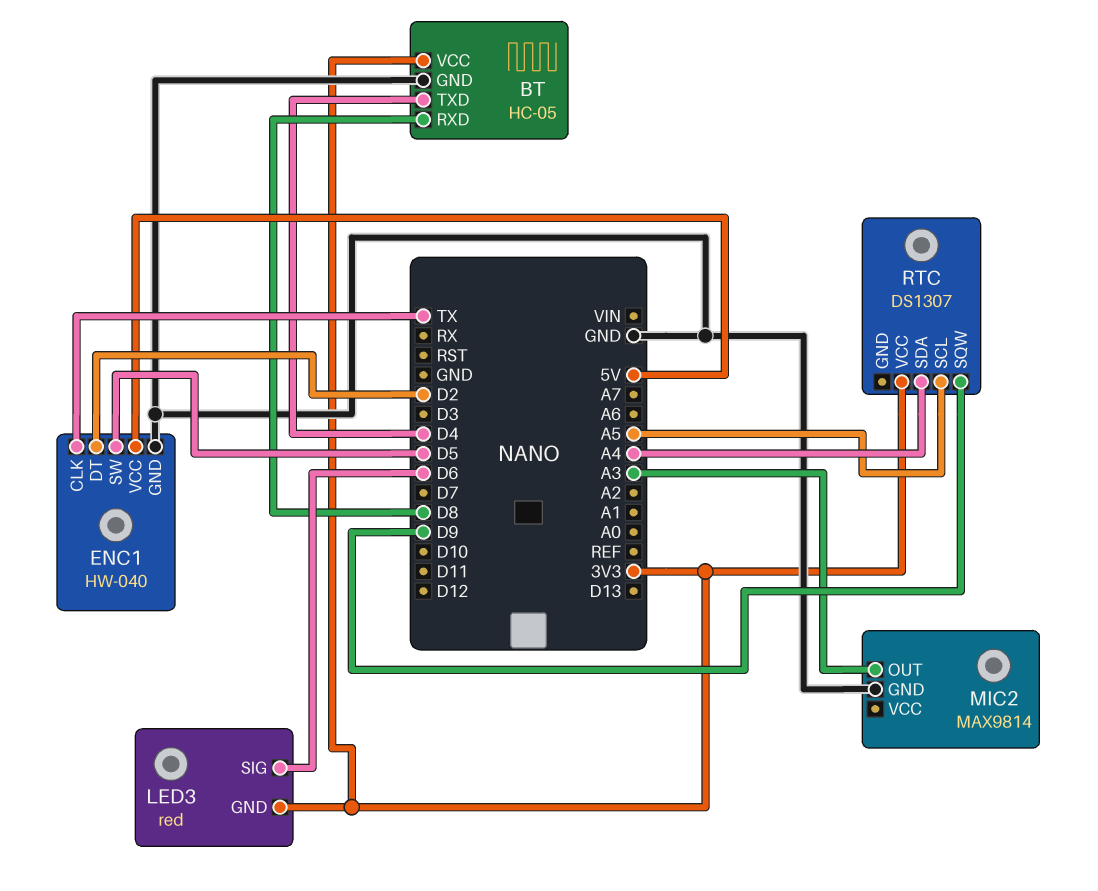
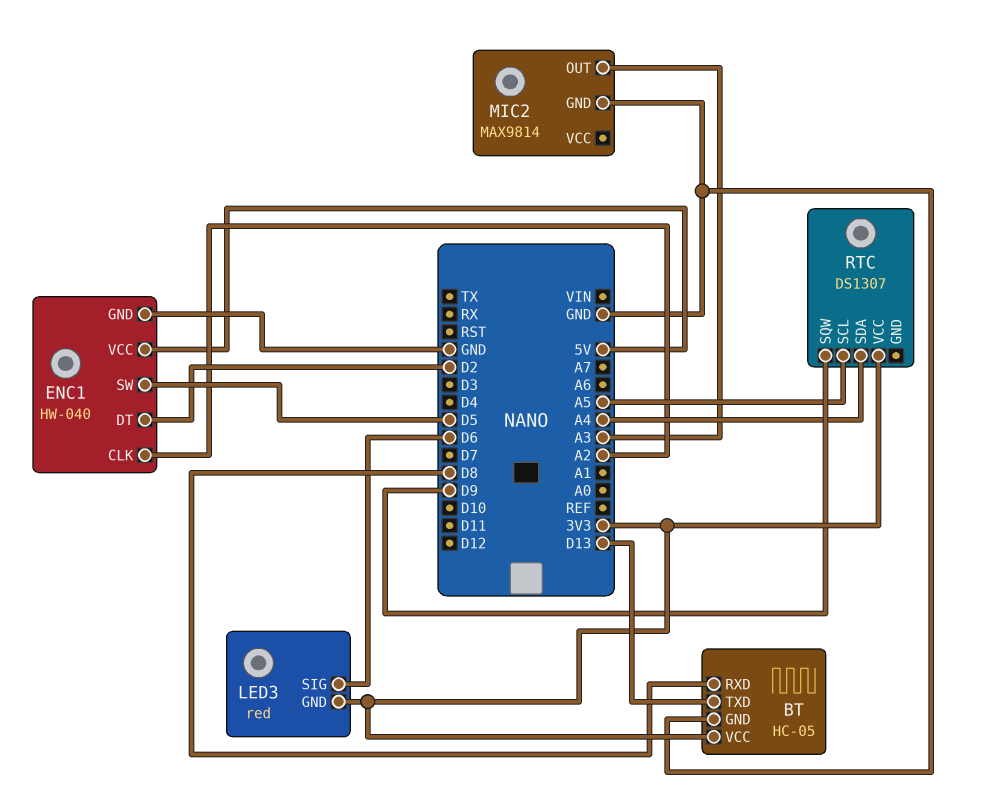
BT pin TXD: D4 -> D13
ENC1 pin CLK: TX -> A2

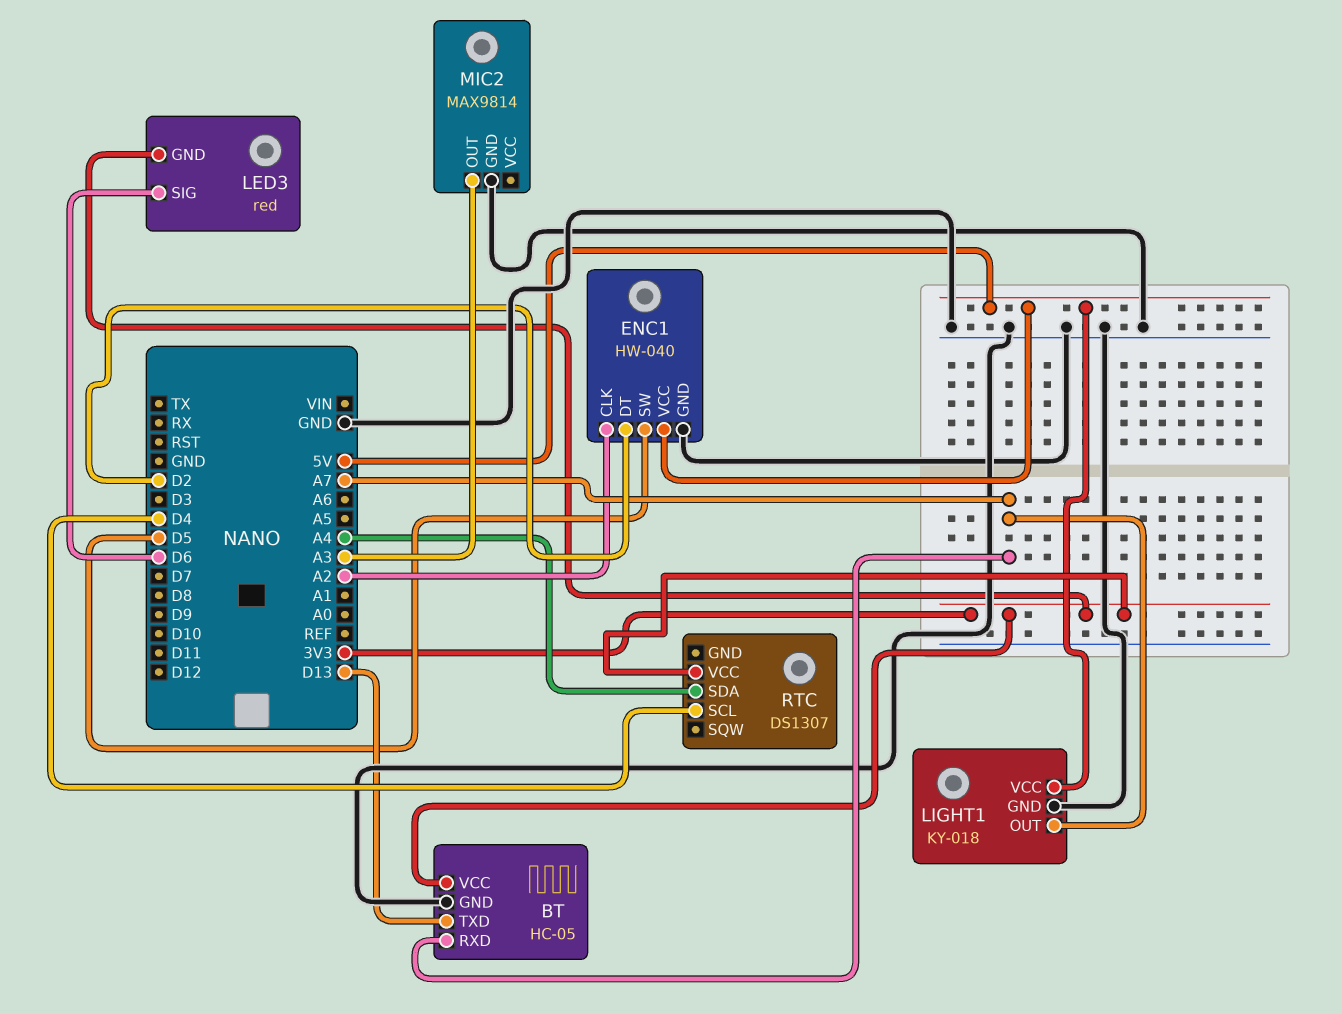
BT pin RXD: D8 -> A7
LIGHT1: none -> KY-018
LIGHT1 pin GND: none -> GND
LIGHT1 pin OUT: none -> A7
LIGHT1 pin VCC: none -> 5V
RTC pin SCL: A5 -> D4
RTC pin SQW: D9 -> none

